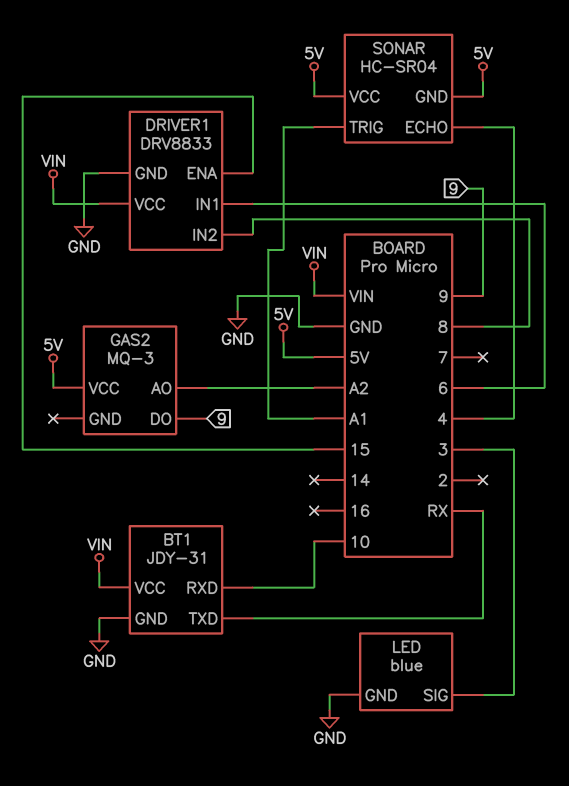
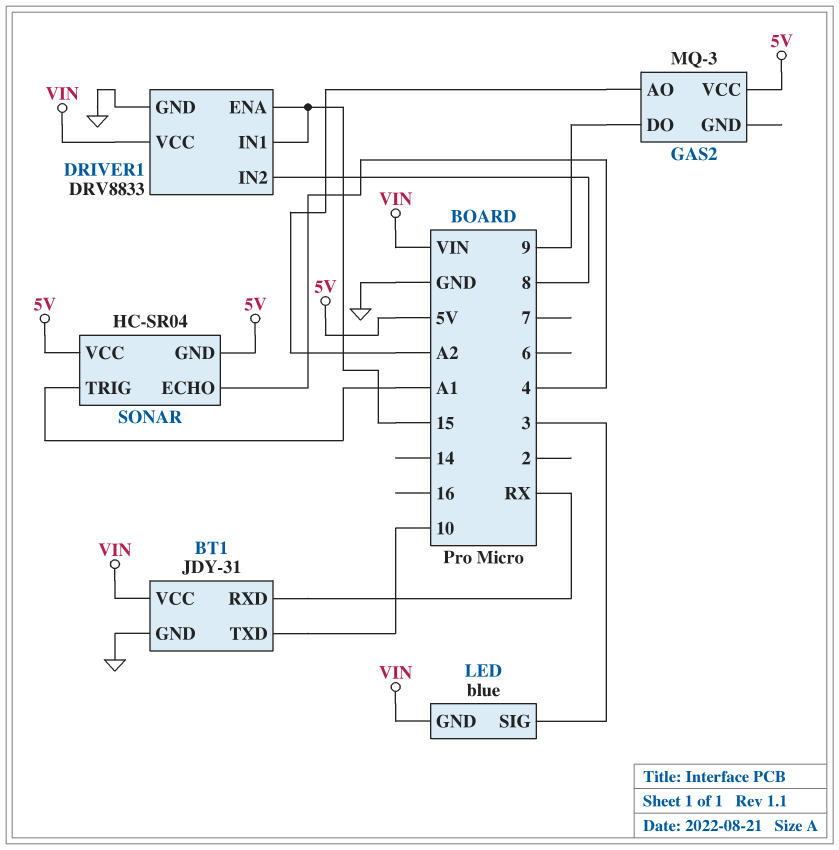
BT1 pin RXD: 10 -> RX
BT1 pin TXD: RX -> 10
DRIVER1 pin IN1: 6 -> 15
LED pin GND: GND -> VIN

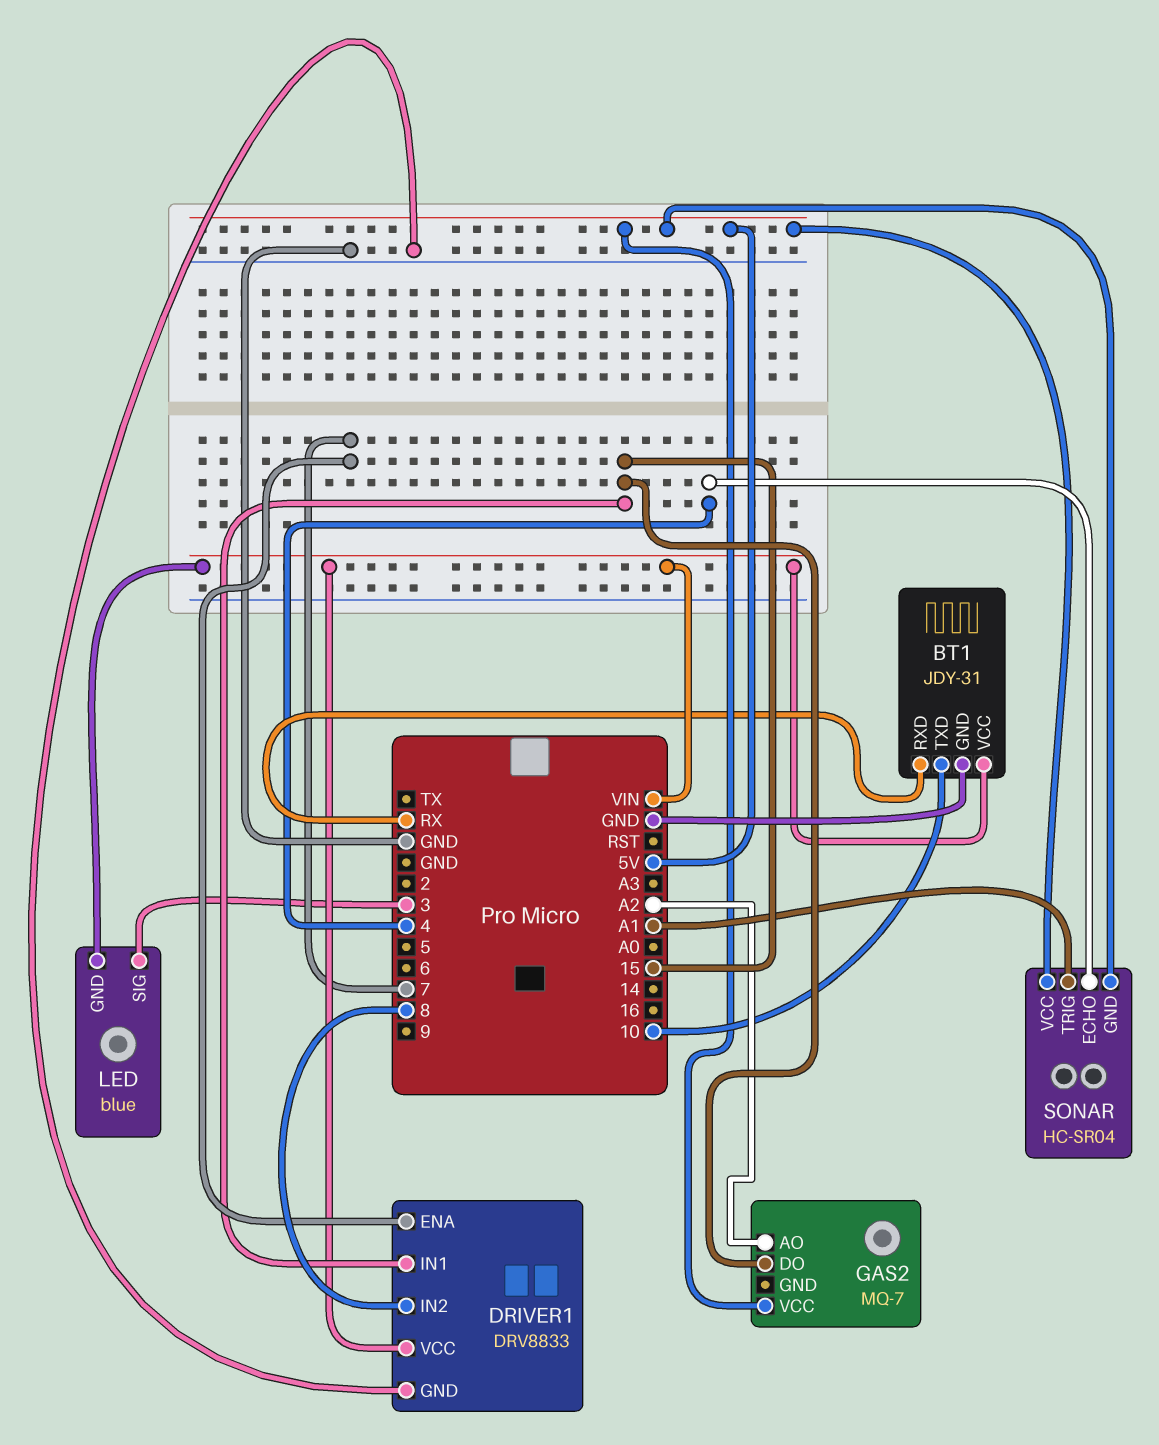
DRIVER1 pin ENA: 15 -> 7
GAS2: MQ-3 -> MQ-7
GAS2 pin DO: 9 -> 15

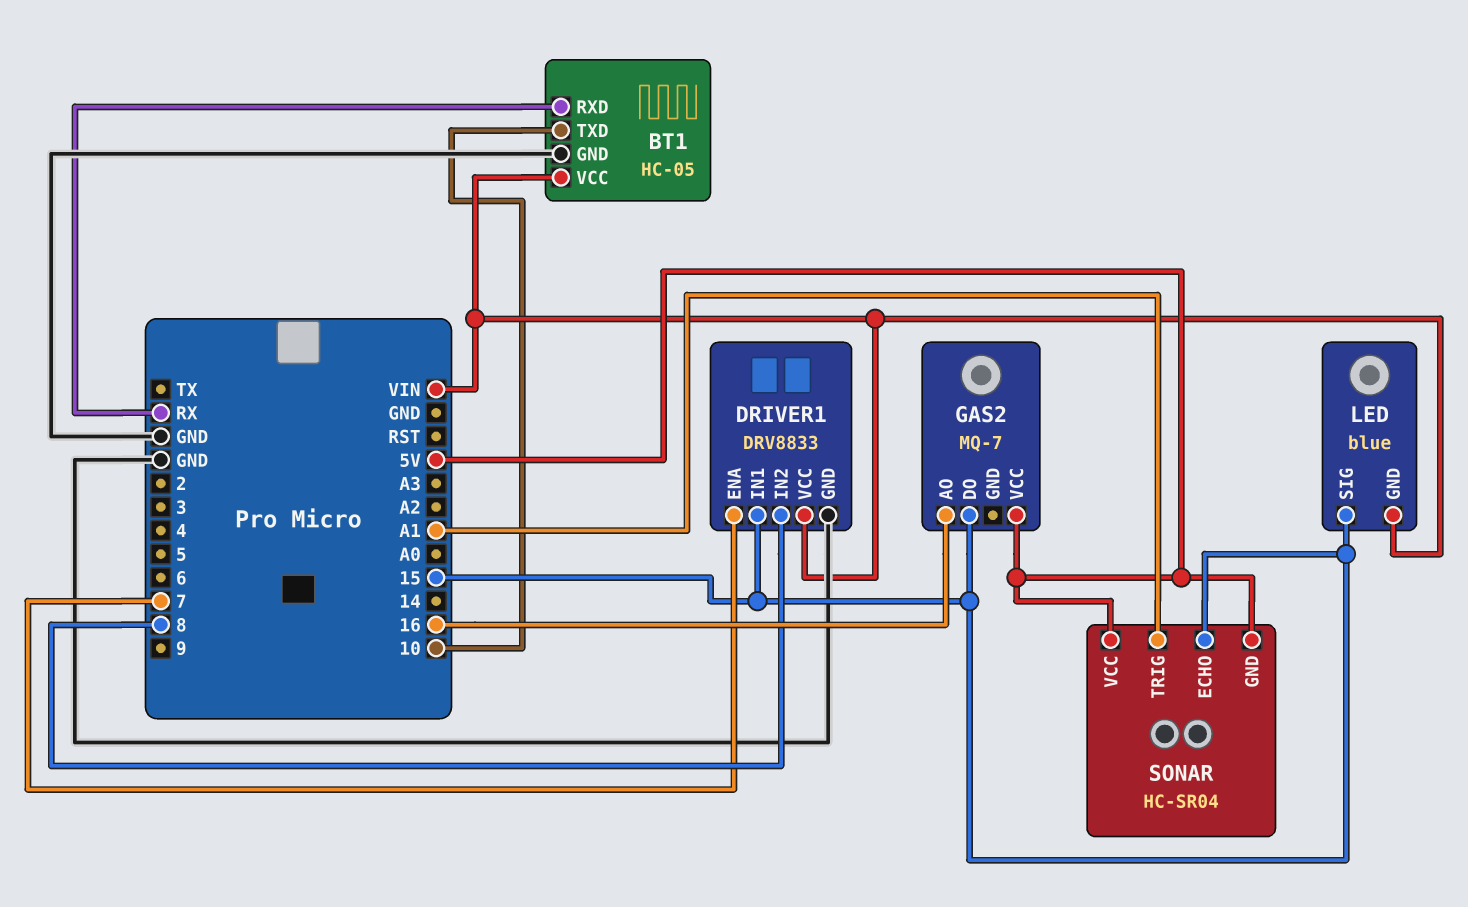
BT1: JDY-31 -> HC-05
GAS2 pin AO: A2 -> 16
LED pin SIG: 3 -> 15
SONAR pin ECHO: 4 -> 15

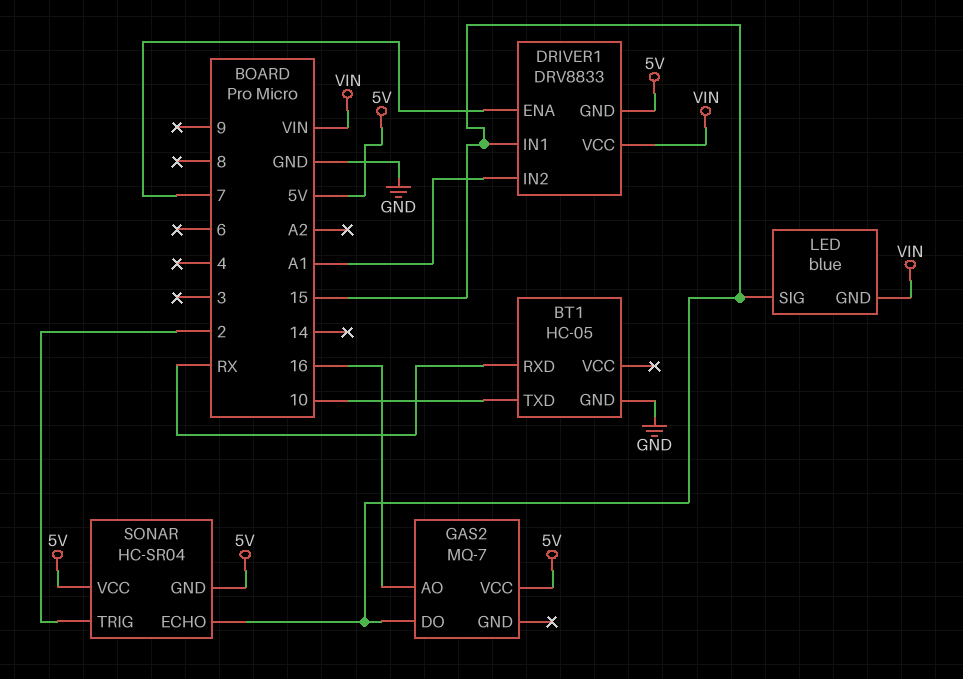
BT1 pin VCC: VIN -> none
DRIVER1 pin GND: GND -> 5V
DRIVER1 pin IN2: 8 -> A1
SONAR pin TRIG: A1 -> 2

